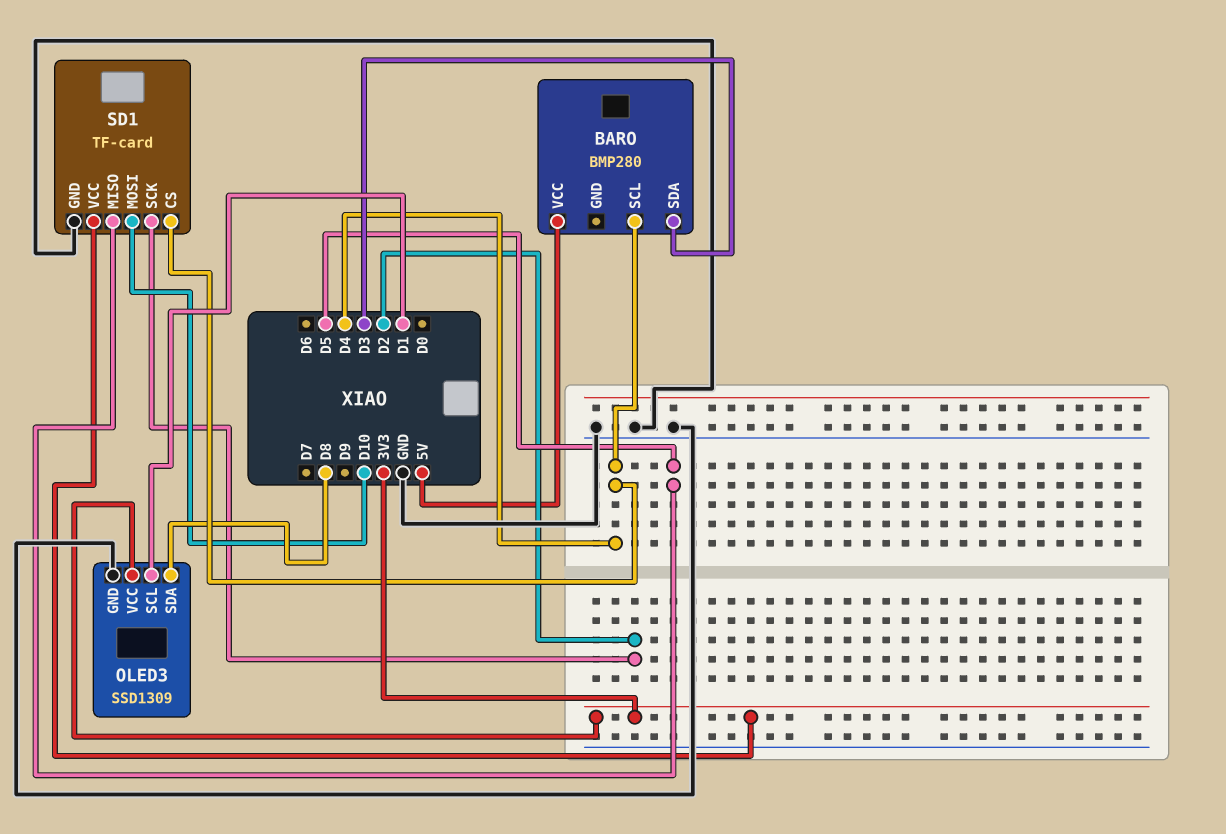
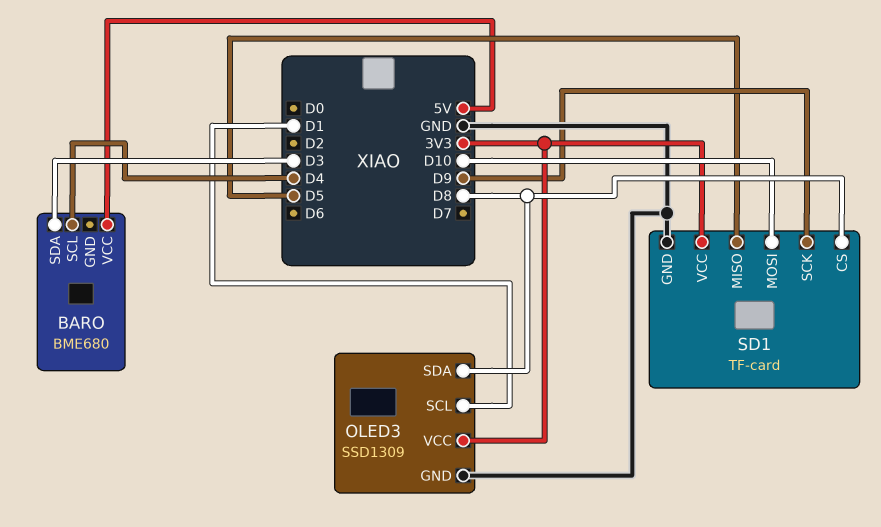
BARO: BMP280 -> BME680
SD1 pin CS: D4 -> D8
SD1 pin SCK: D2 -> D9

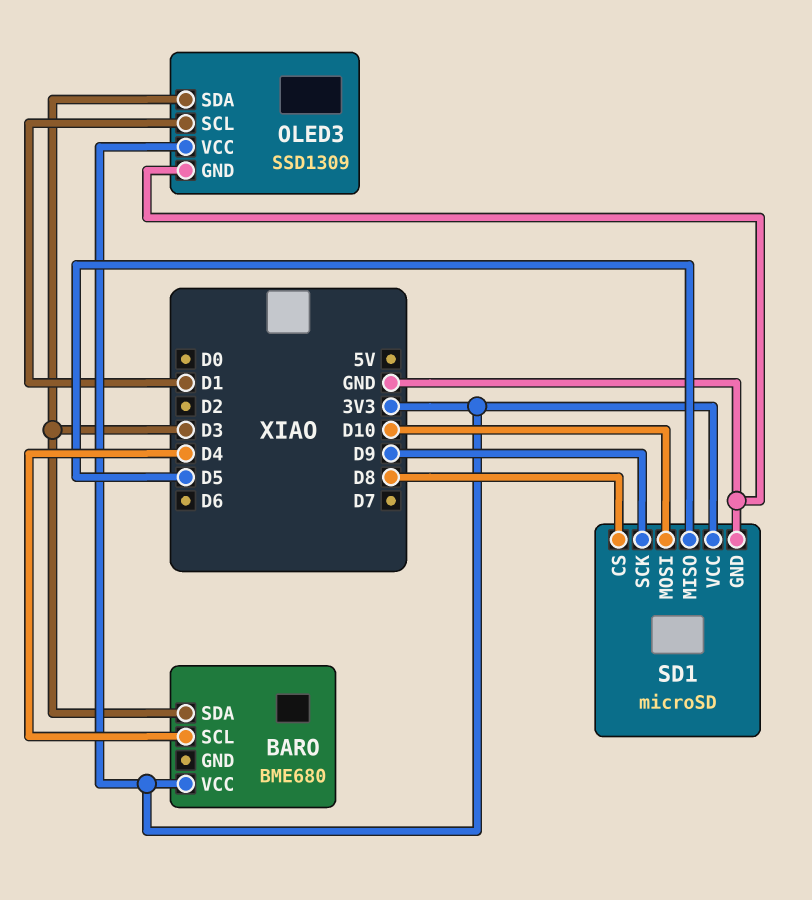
BARO pin VCC: 5V -> 3V3
OLED3 pin SDA: D8 -> D3
SD1: TF-card -> microSD

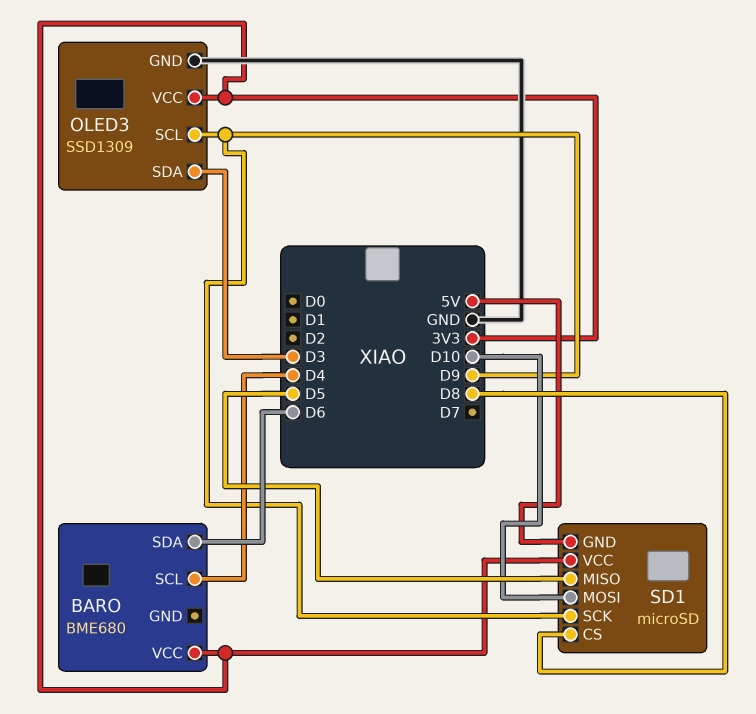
BARO pin SDA: D3 -> D6
OLED3 pin SCL: D1 -> D9
SD1 pin GND: GND -> 5V

